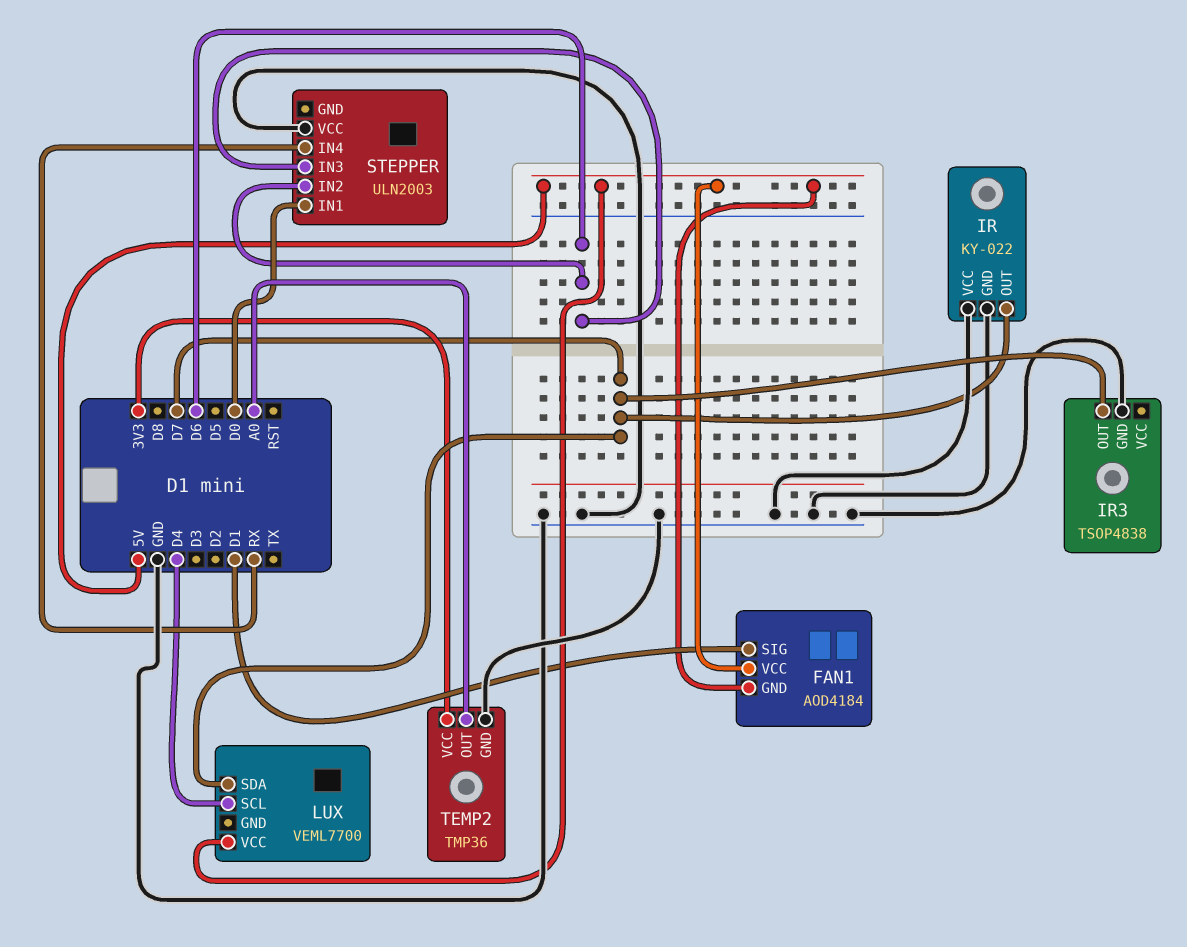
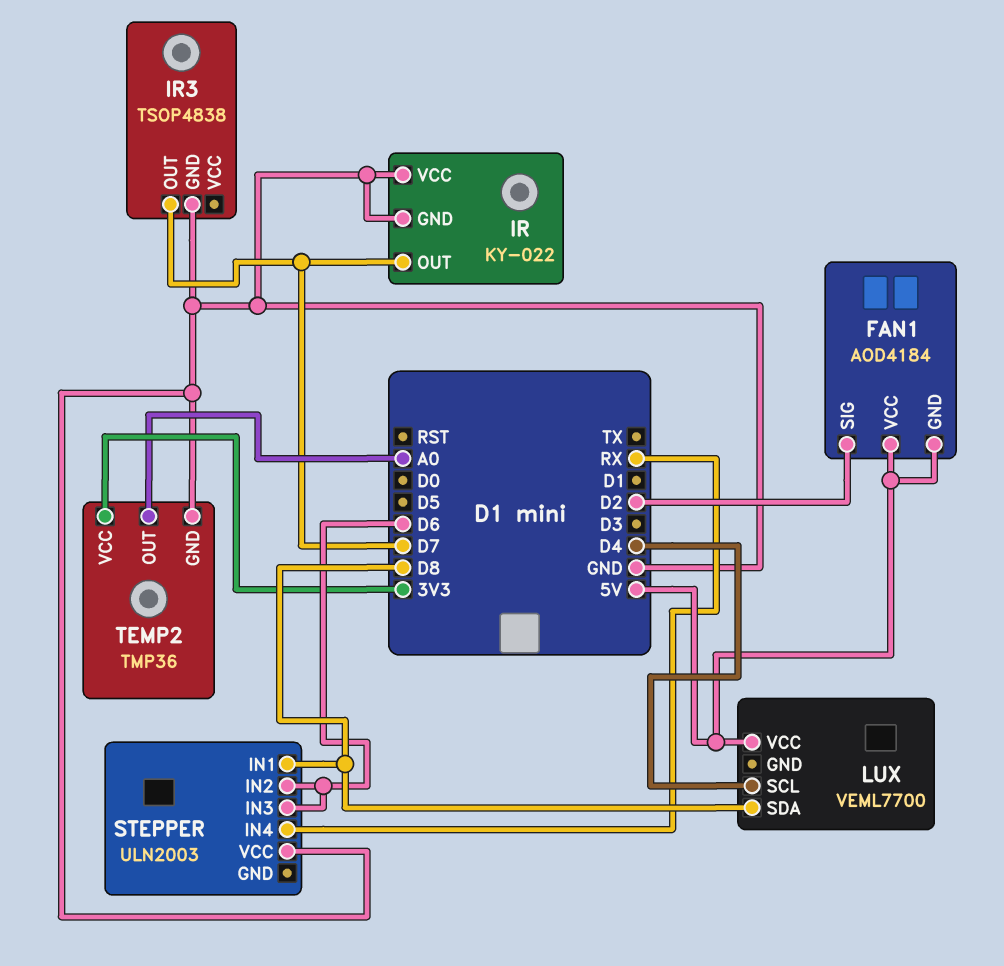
FAN1 pin SIG: D1 -> D2
LUX pin SDA: D7 -> D8
STEPPER pin IN1: D0 -> D8

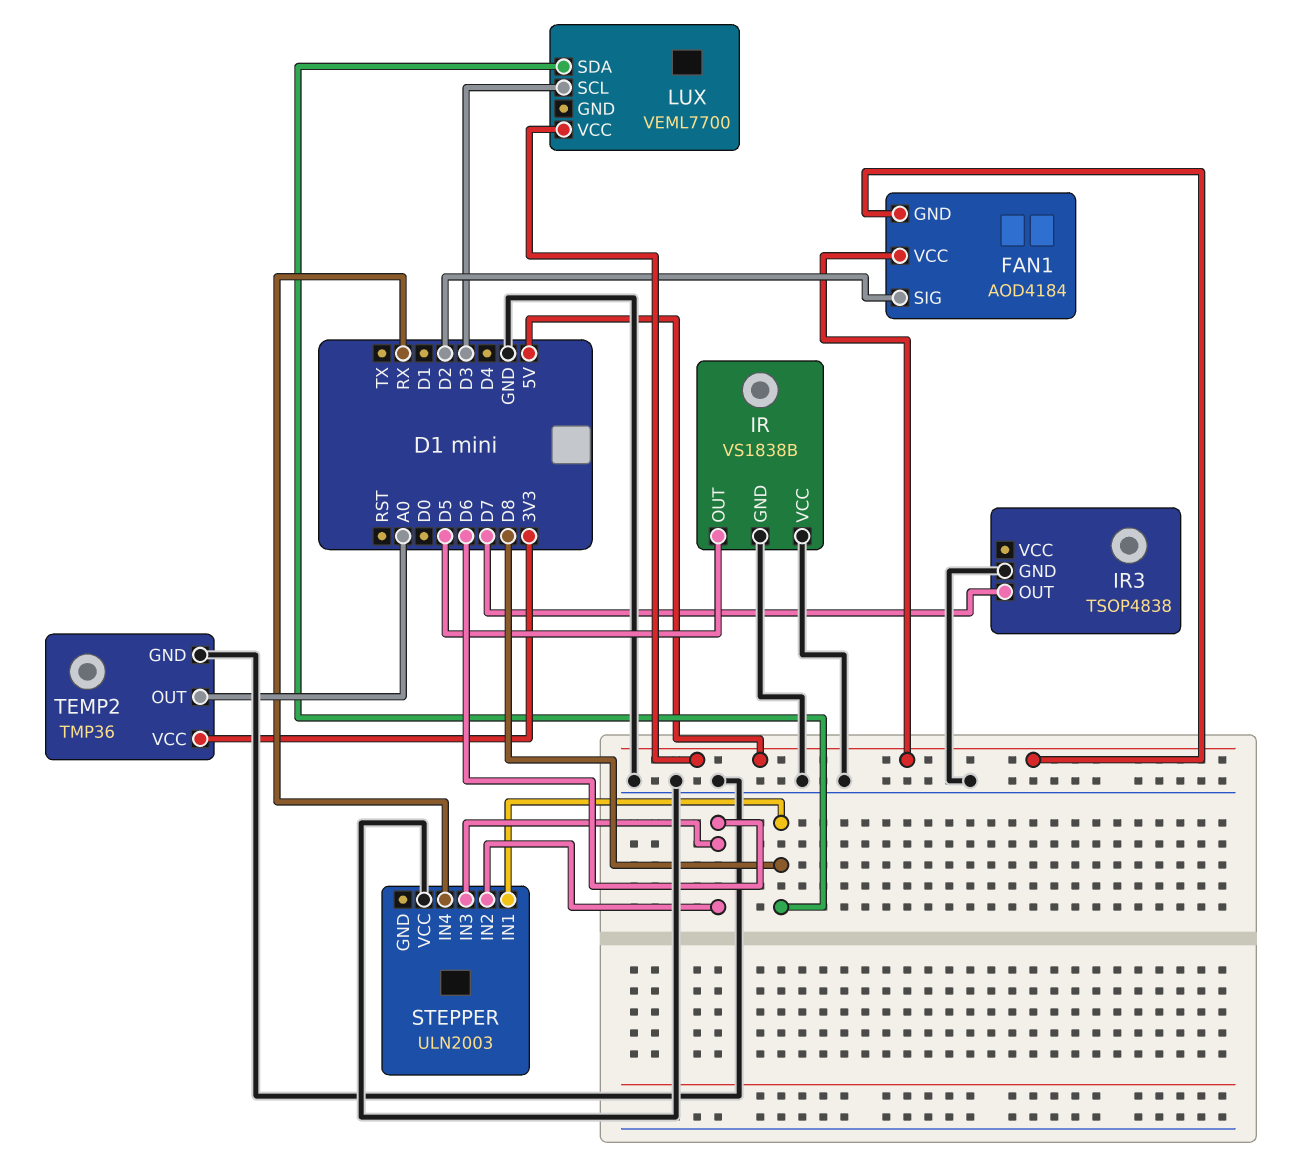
IR: KY-022 -> VS1838B
IR pin OUT: D7 -> D5
LUX pin SCL: D4 -> D3

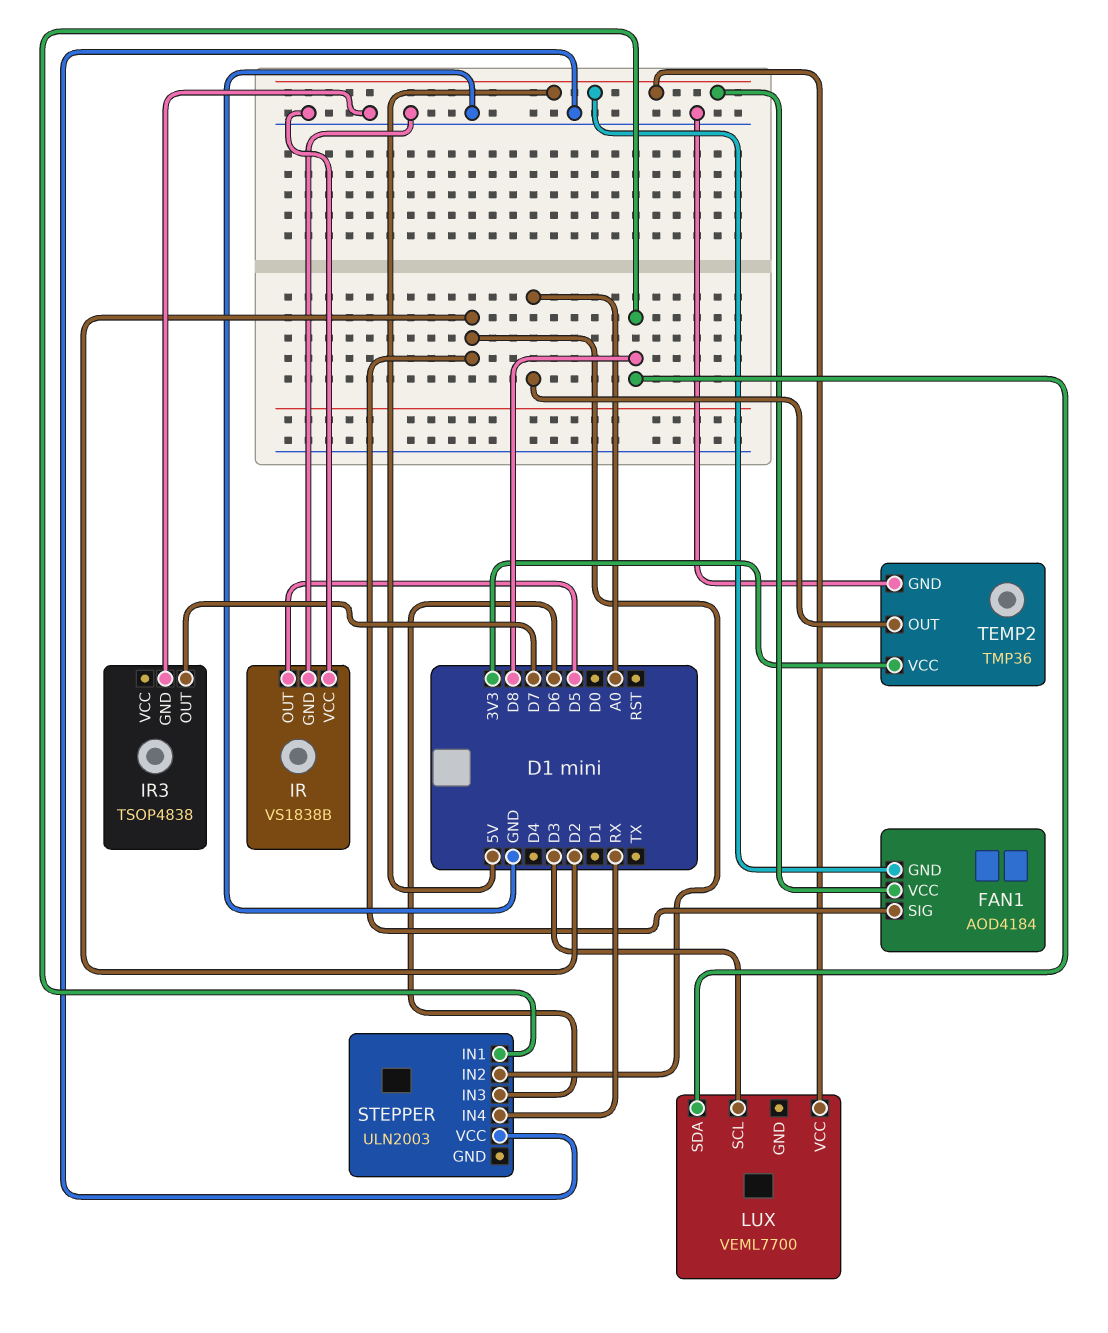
STEPPER pin IN2: D6 -> D2

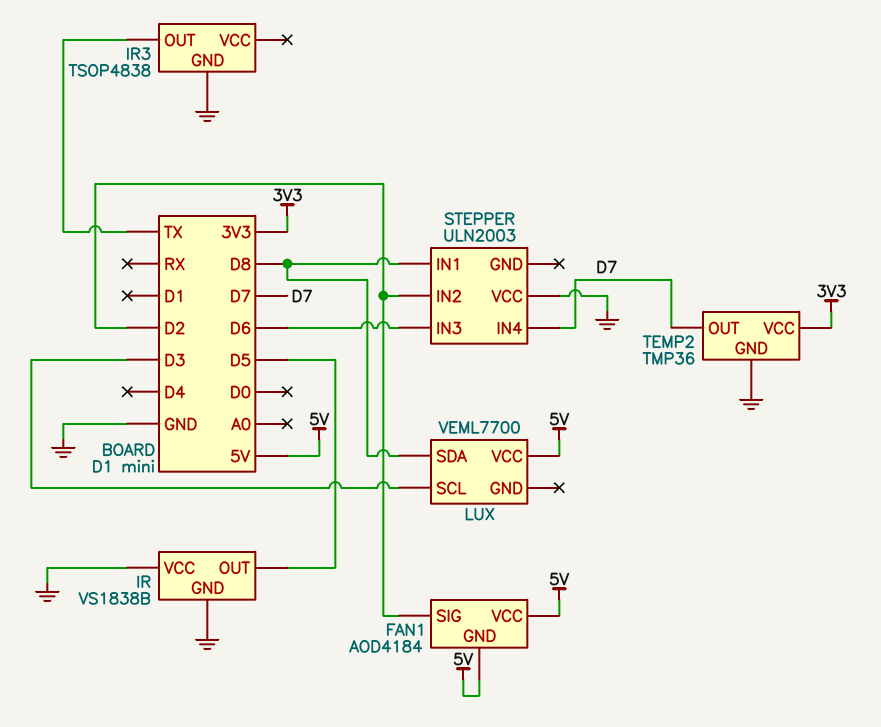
IR3 pin OUT: D7 -> TX
STEPPER pin IN4: RX -> D7
TEMP2 pin OUT: A0 -> D7

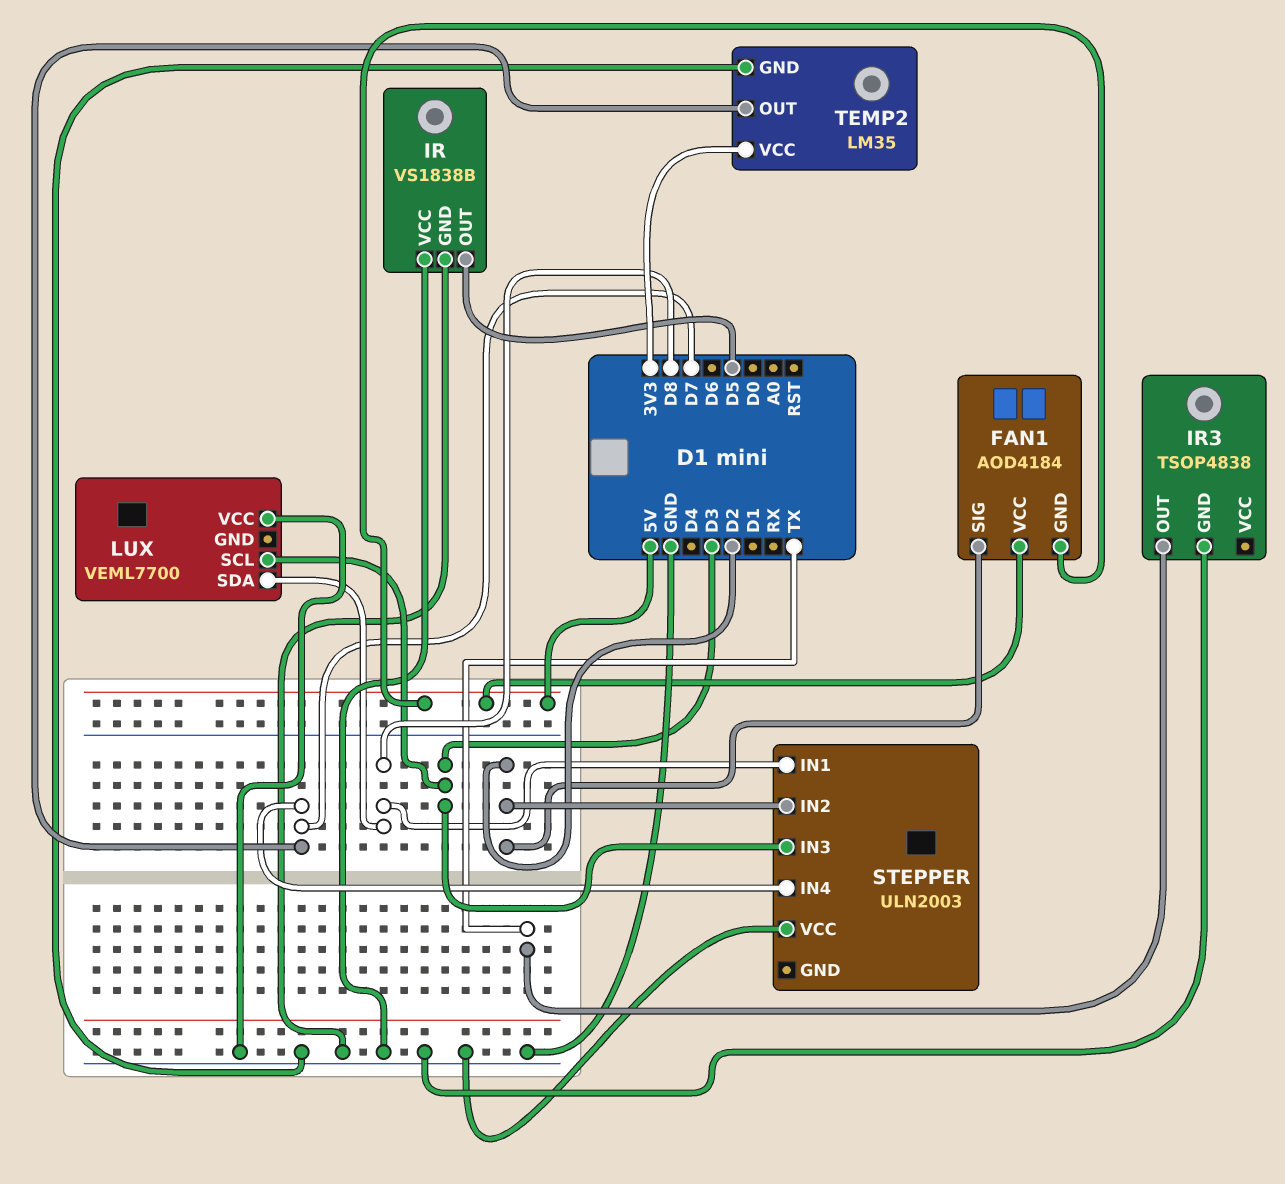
LUX pin VCC: 5V -> GND
STEPPER pin IN3: D6 -> D3
TEMP2: TMP36 -> LM35

